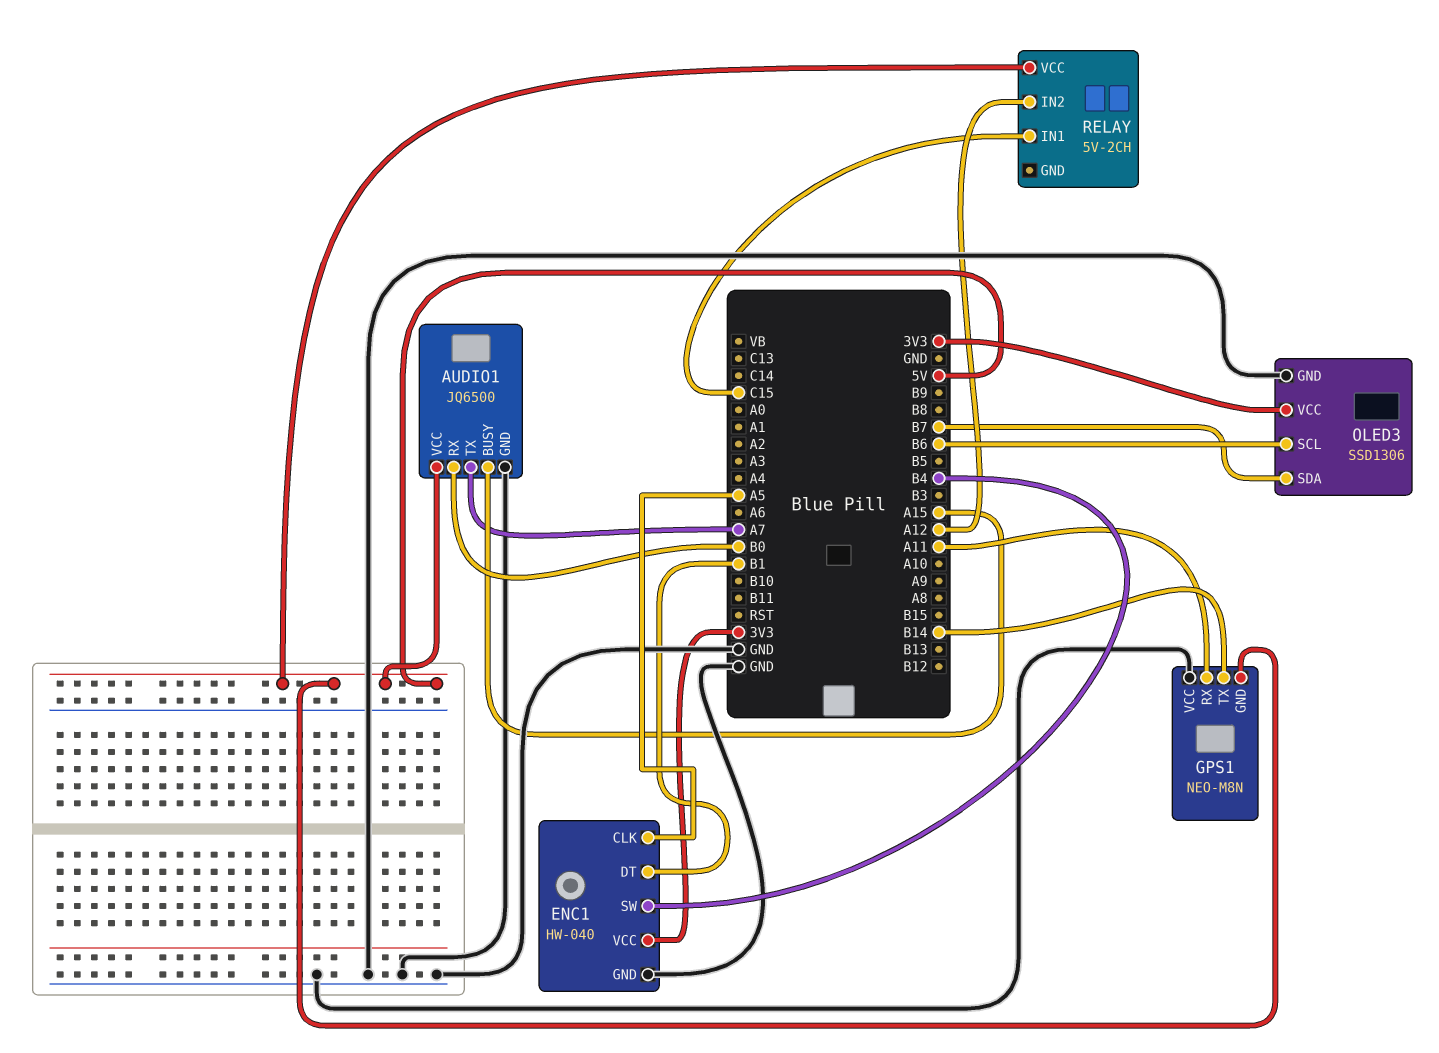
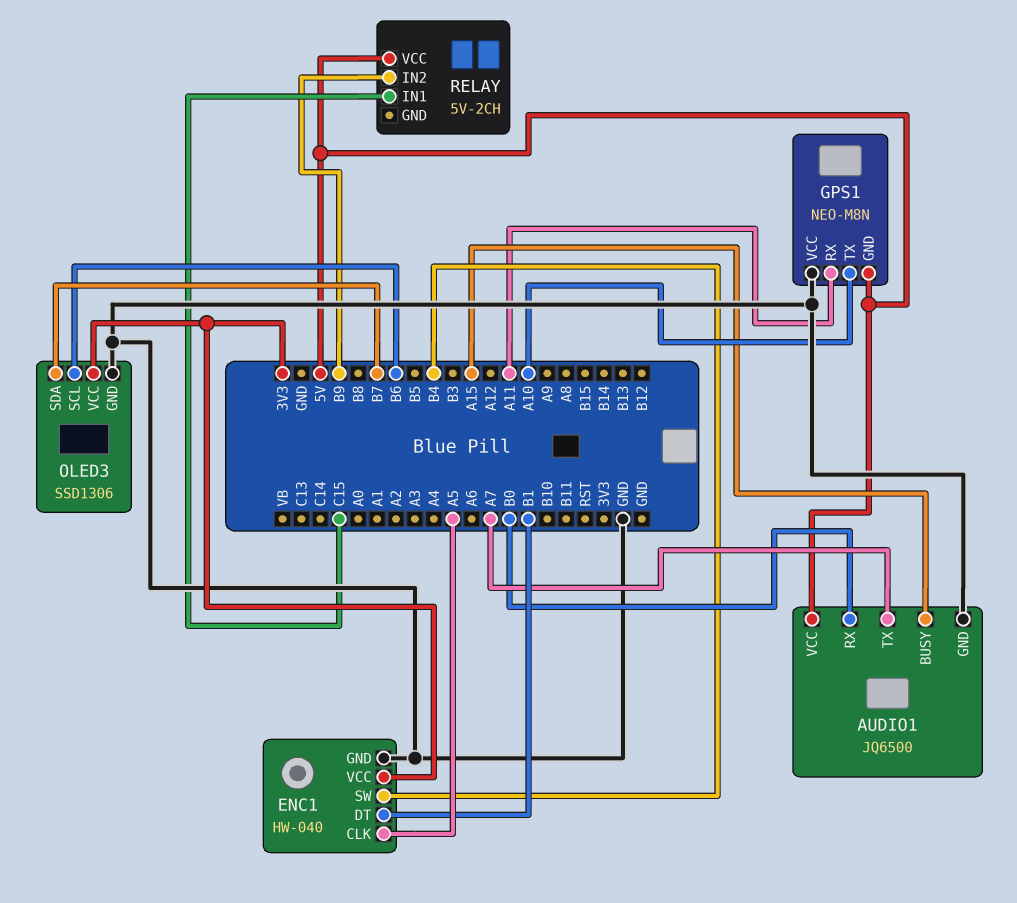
GPS1 pin TX: B14 -> A10
RELAY pin IN2: A12 -> B9

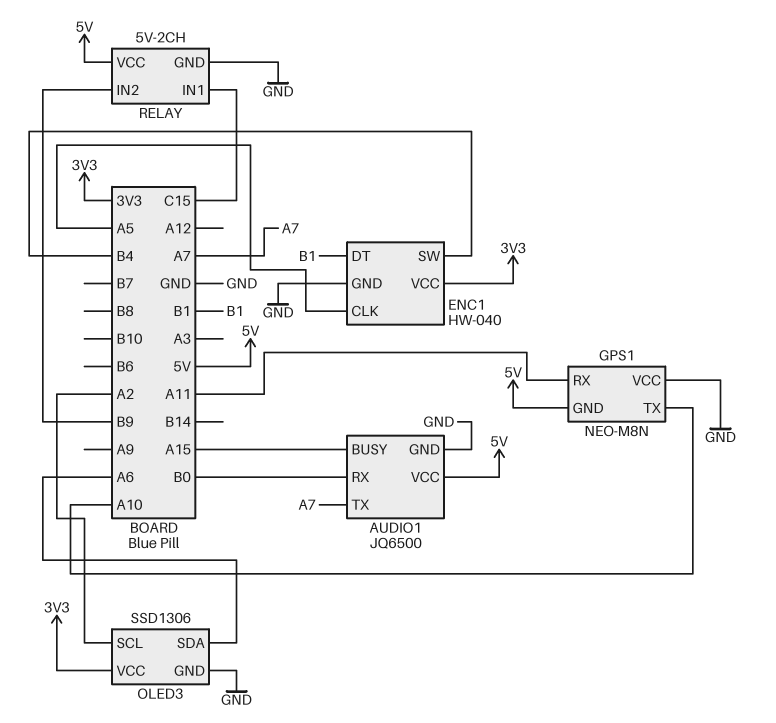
OLED3 pin SCL: B6 -> A2
OLED3 pin SDA: B7 -> A6
RELAY pin GND: none -> GND

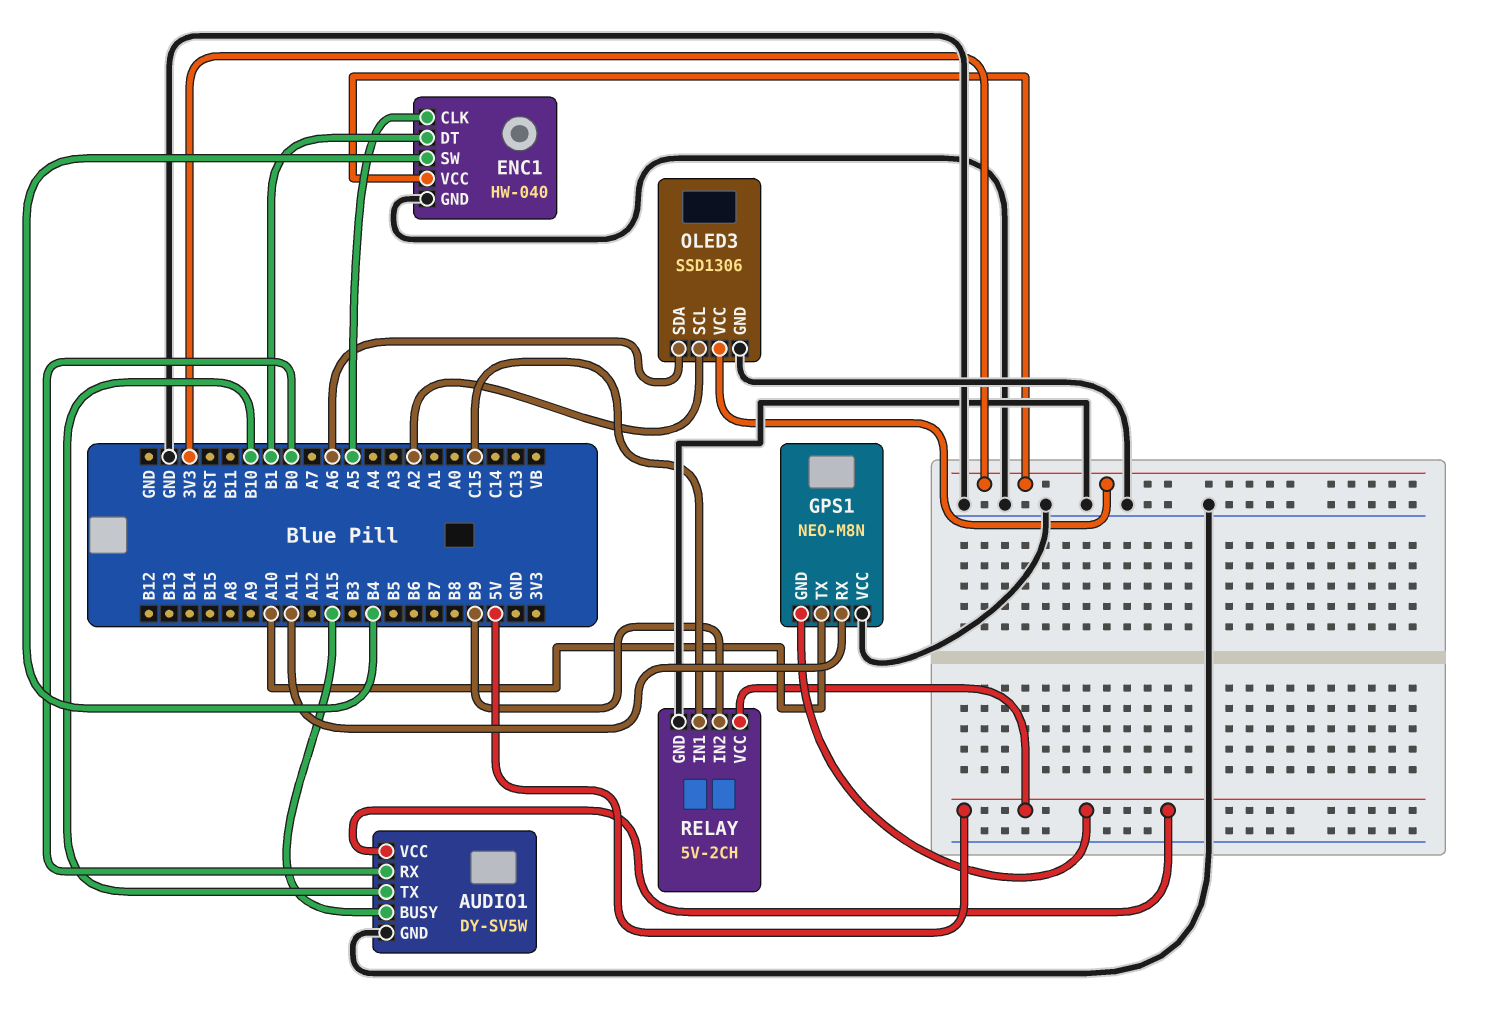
AUDIO1: JQ6500 -> DY-SV5W
AUDIO1 pin TX: A7 -> B10

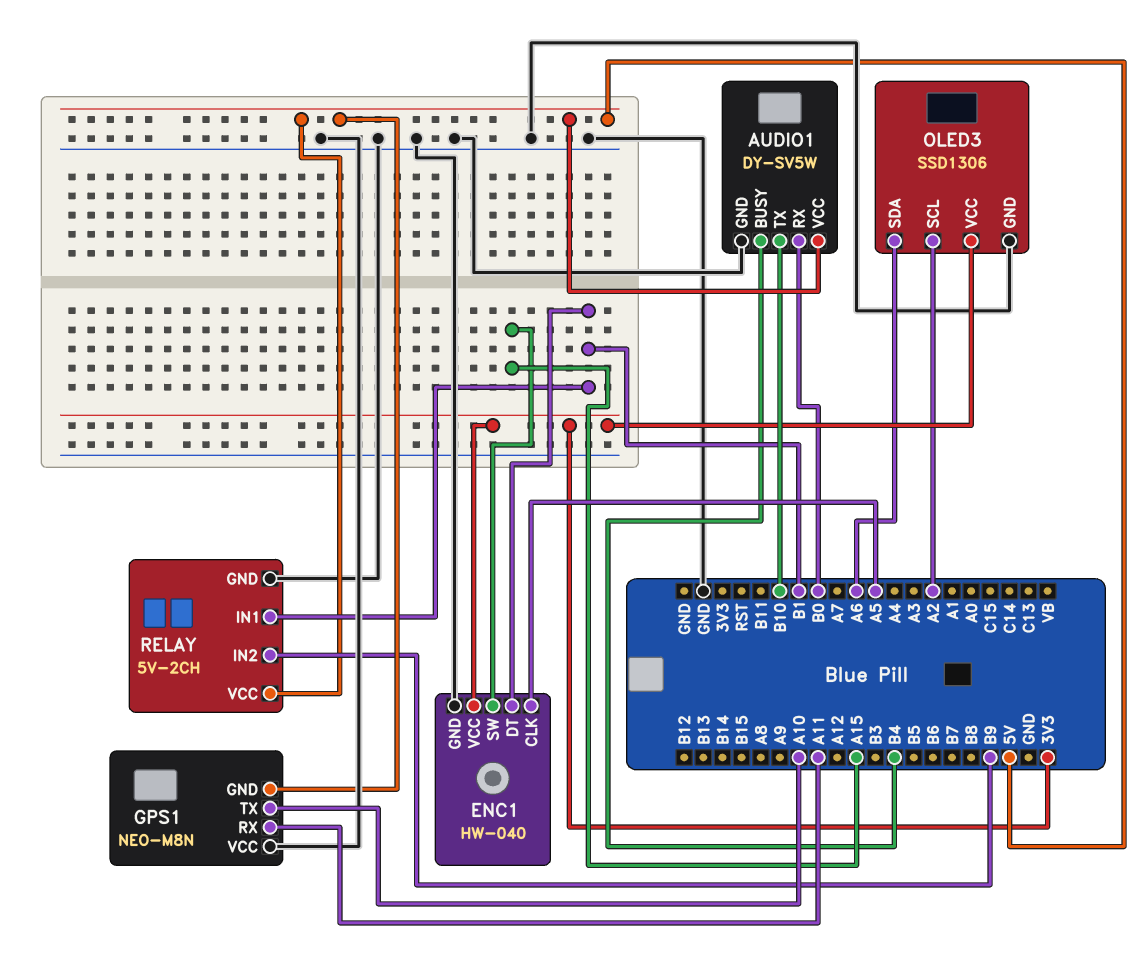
AUDIO1 pin BUSY: A15 -> B4
ENC1 pin SW: B4 -> A15
RELAY pin IN1: C15 -> B1

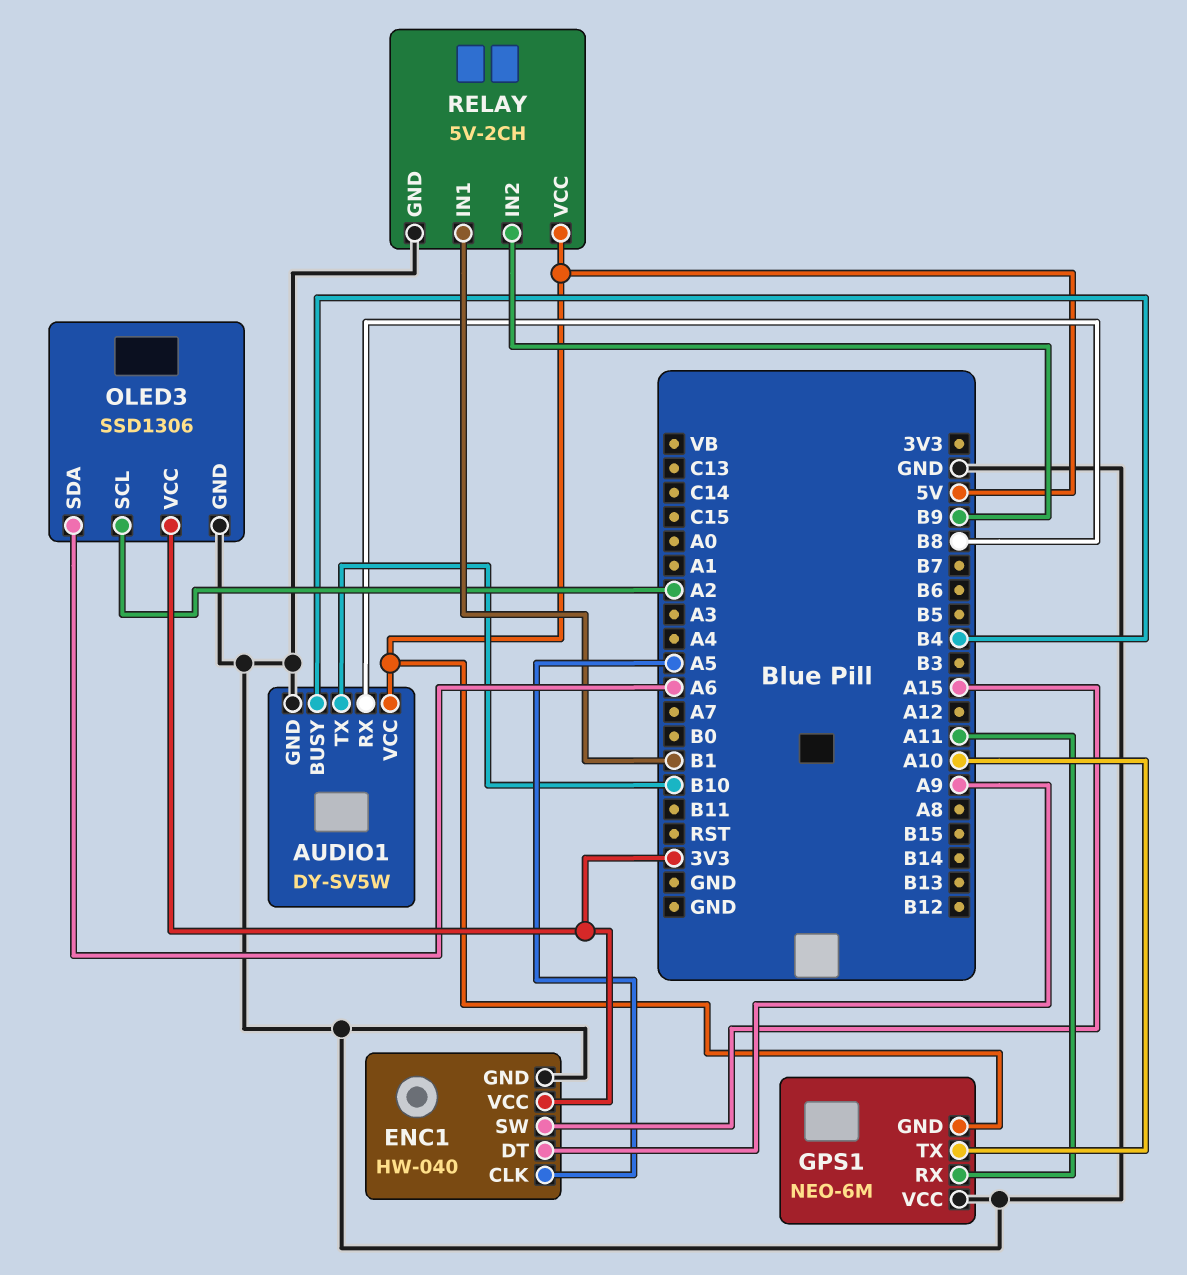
AUDIO1 pin RX: B0 -> B8
ENC1 pin DT: B1 -> A9
GPS1: NEO-M8N -> NEO-6M

